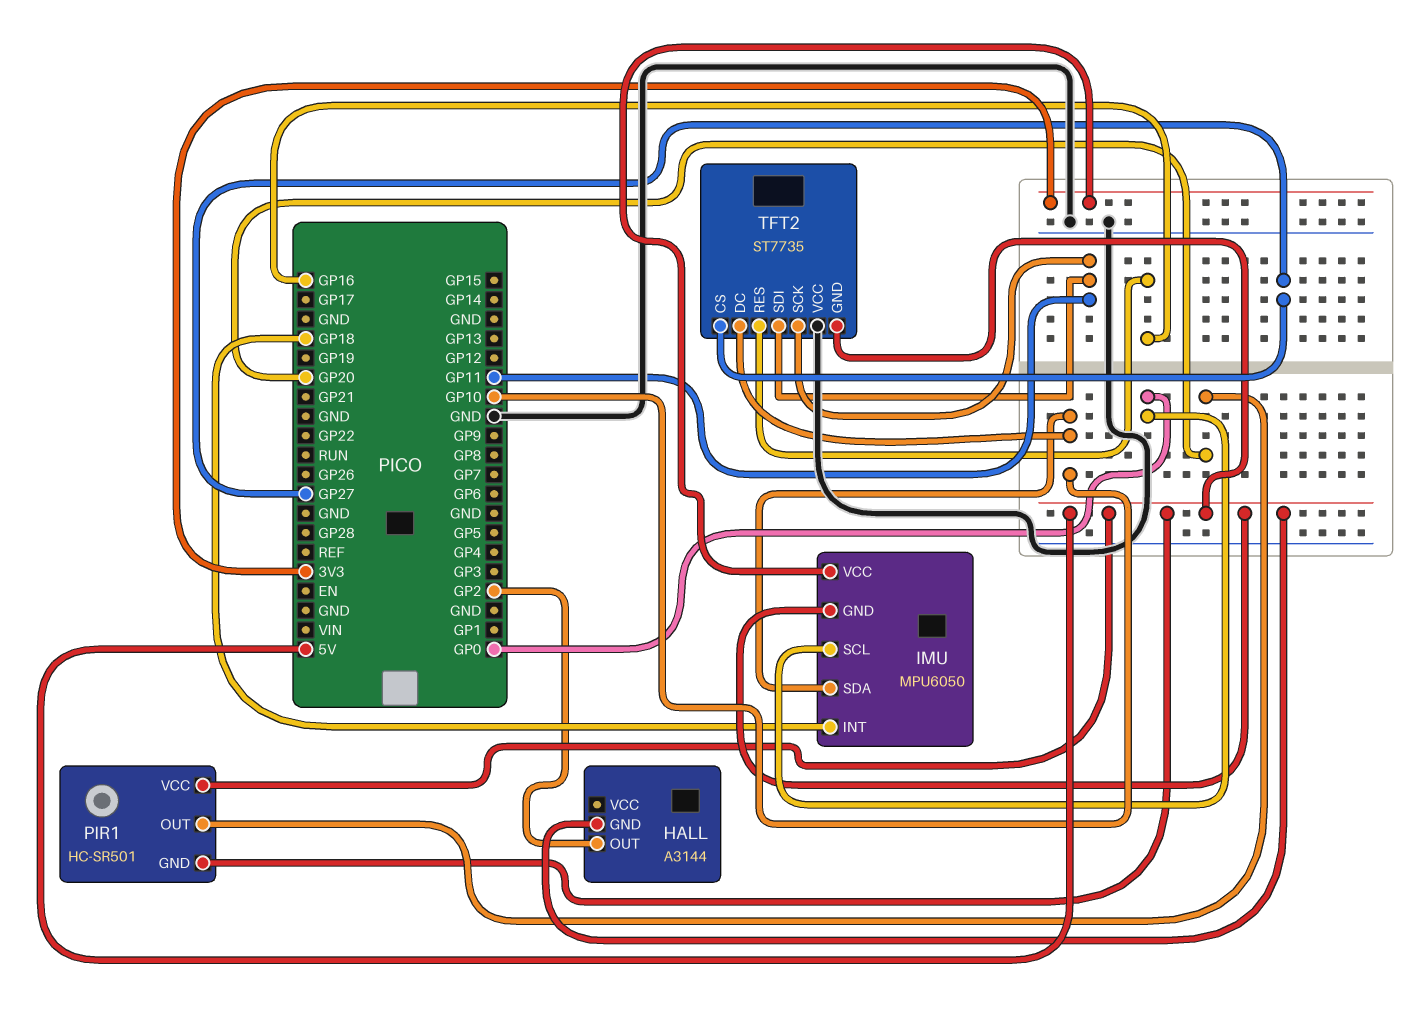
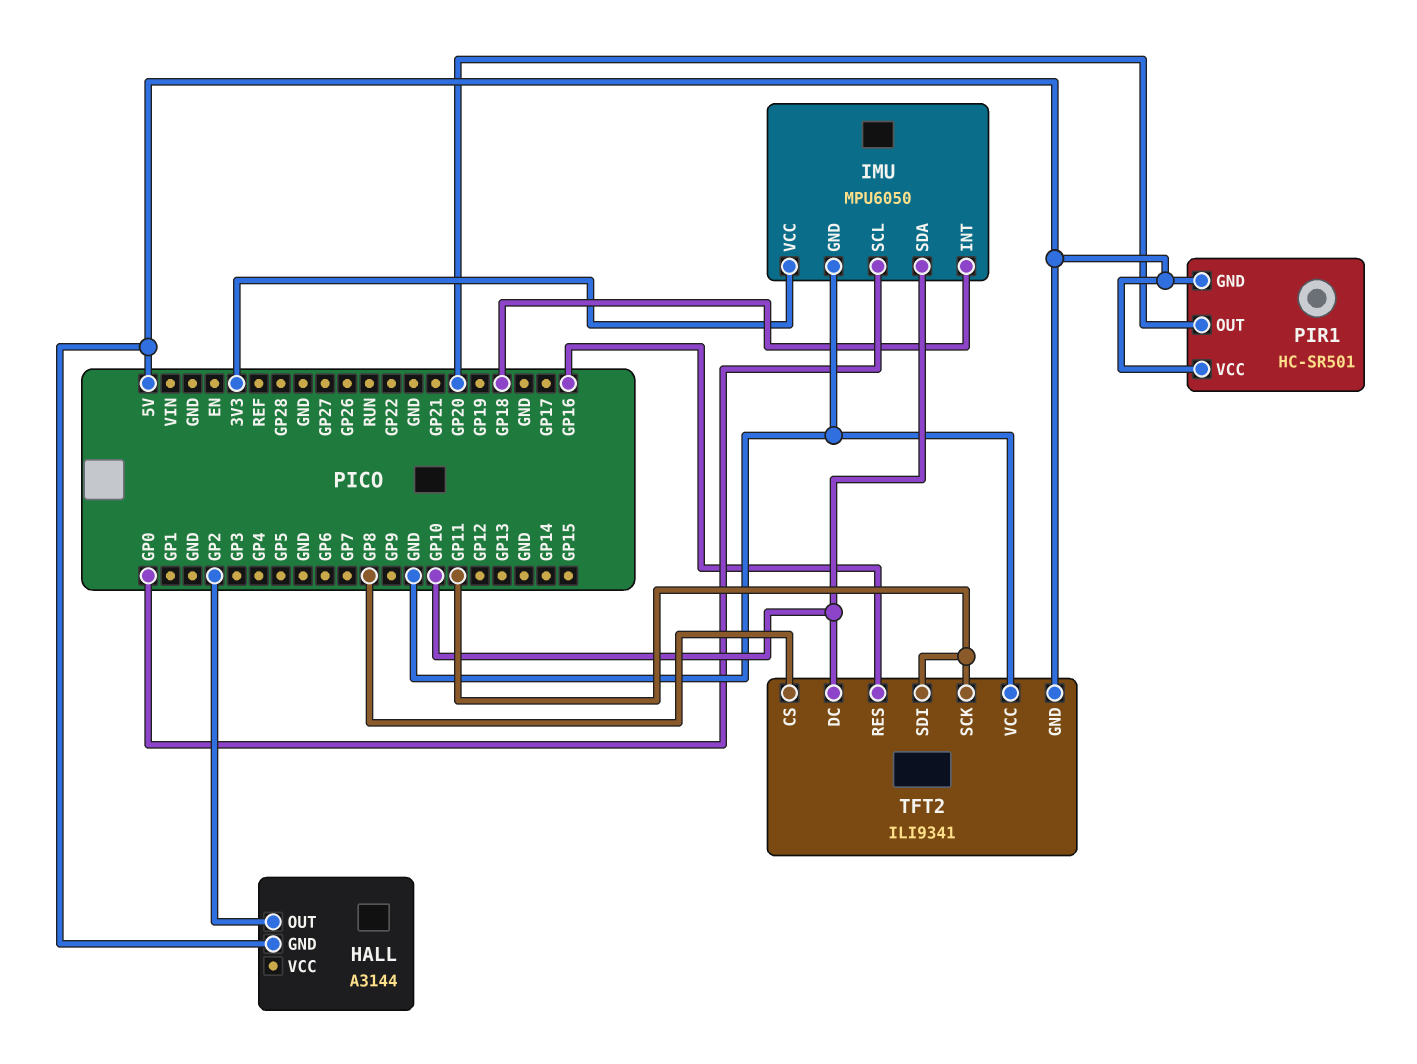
IMU pin GND: 5V -> GND
TFT2: ST7735 -> ILI9341
TFT2 pin CS: GP27 -> GP8

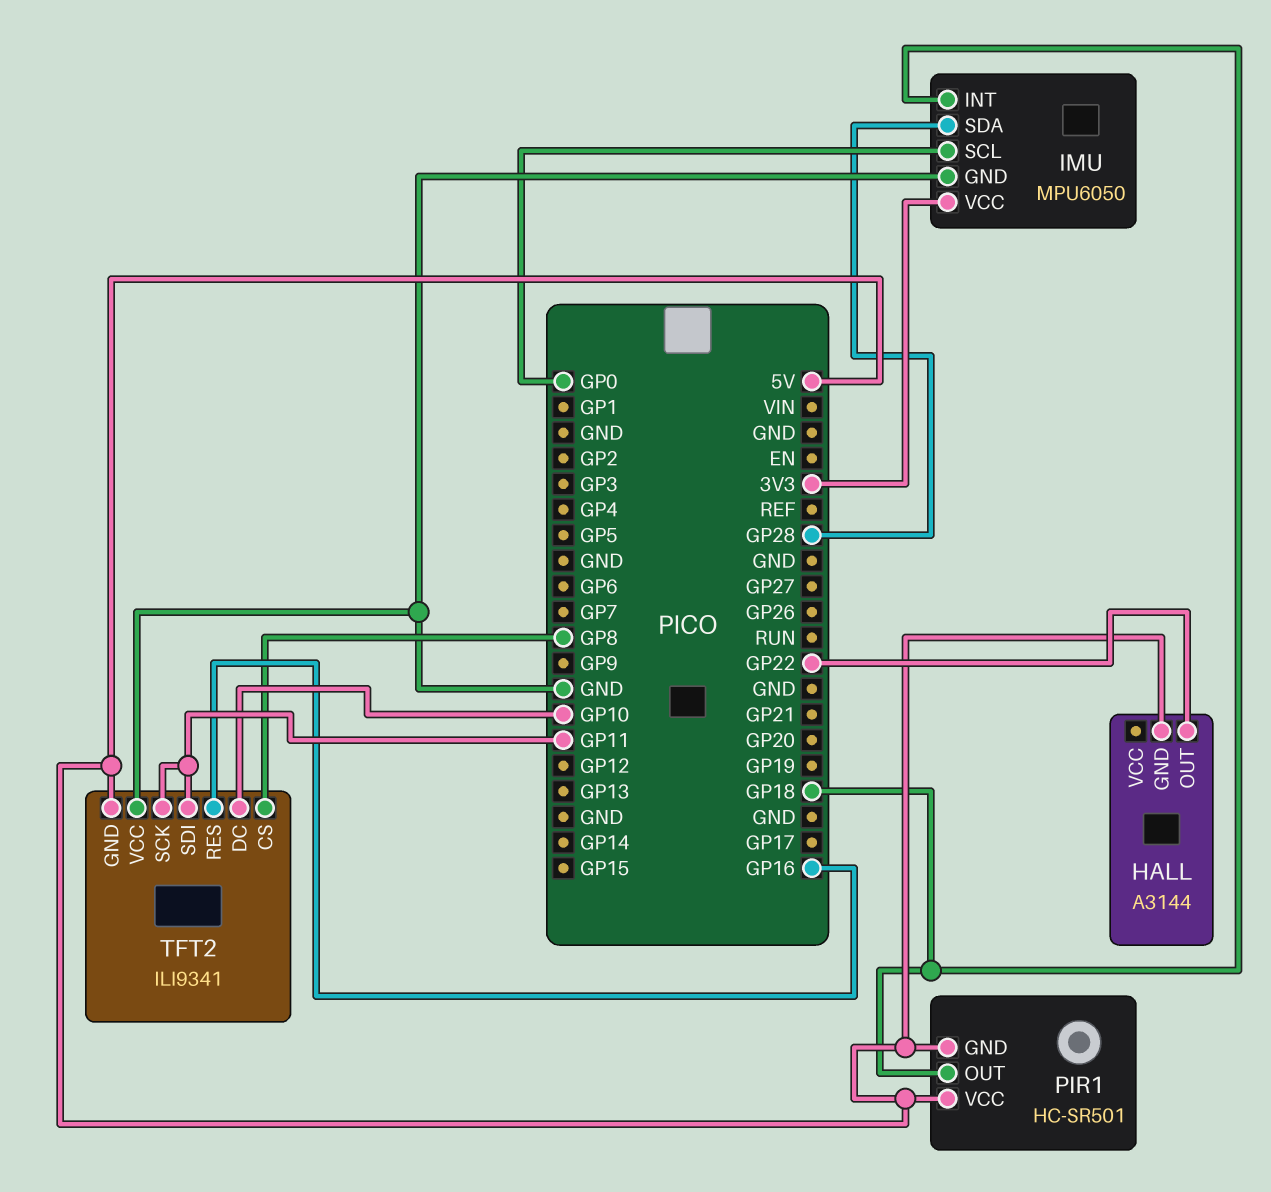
HALL pin OUT: GP2 -> GP22
IMU pin SDA: GP10 -> GP28
PIR1 pin OUT: GP20 -> GP18

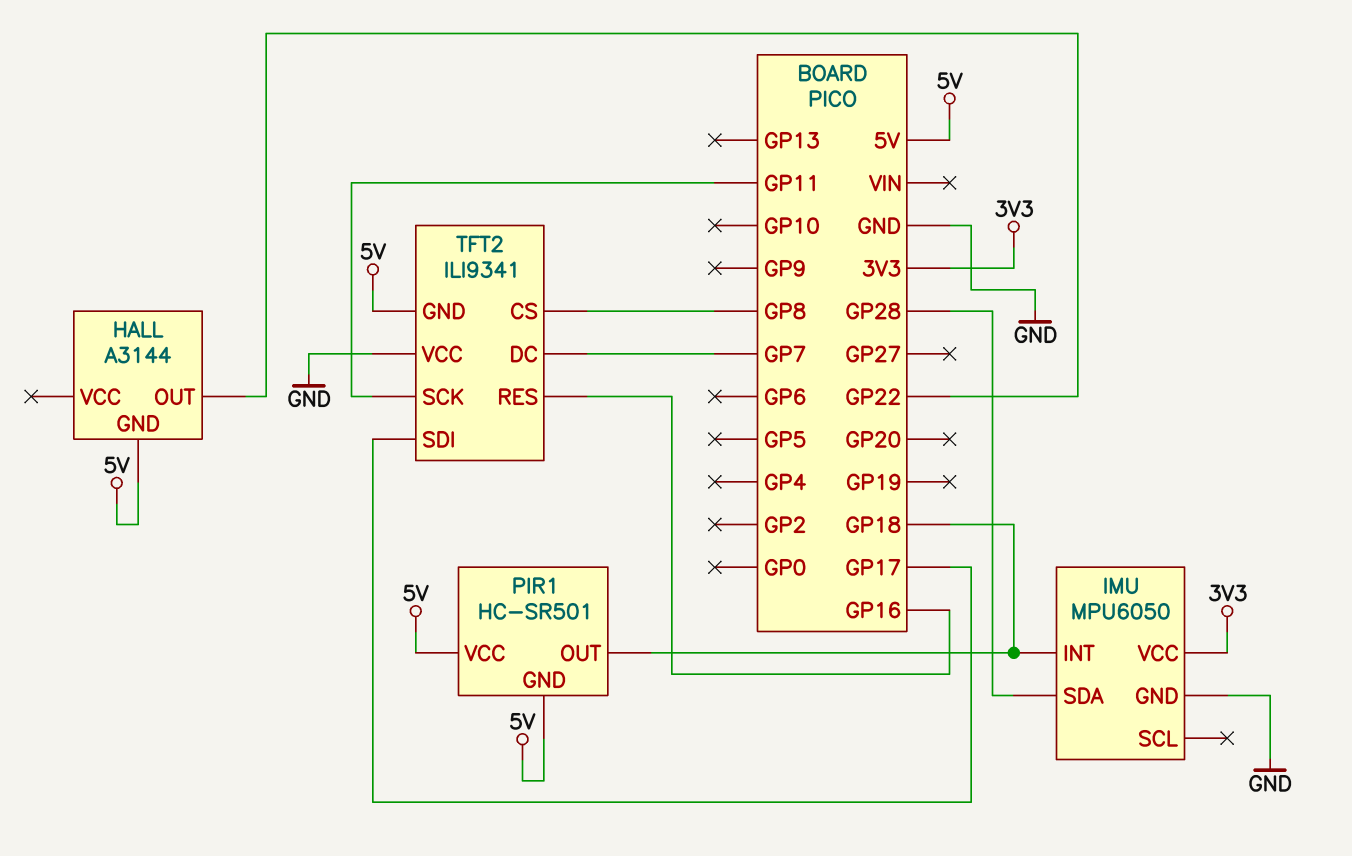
IMU pin SCL: GP0 -> none
TFT2 pin DC: GP10 -> GP7
TFT2 pin SDI: GP11 -> GP17

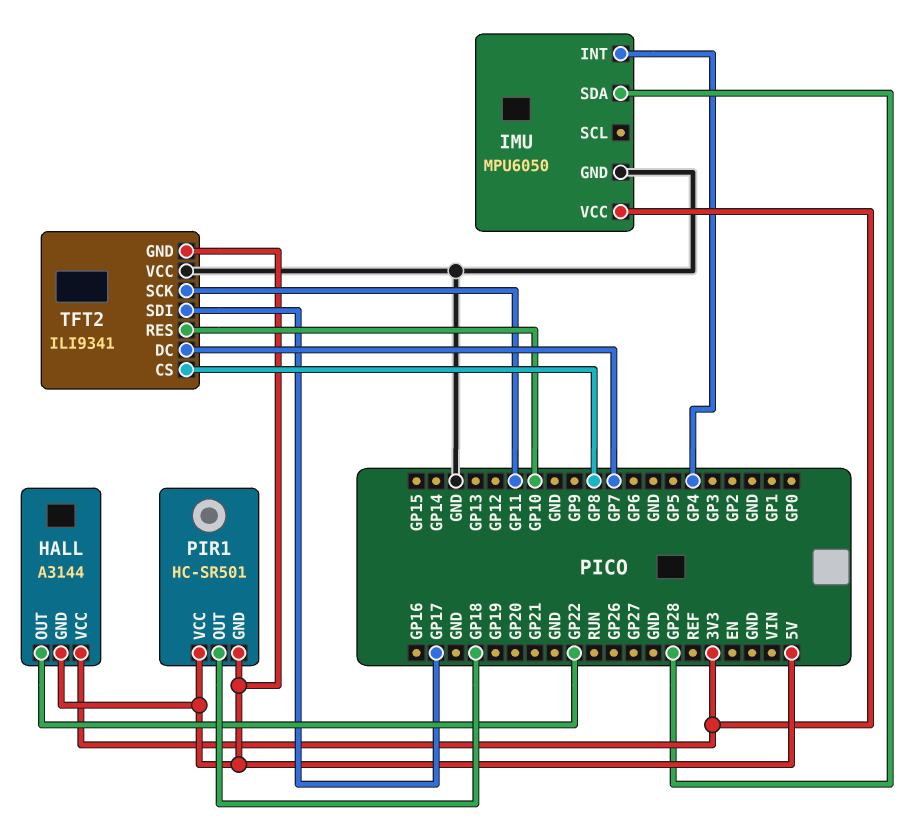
HALL pin VCC: none -> 3V3
IMU pin INT: GP18 -> GP4
TFT2 pin RES: GP16 -> GP10

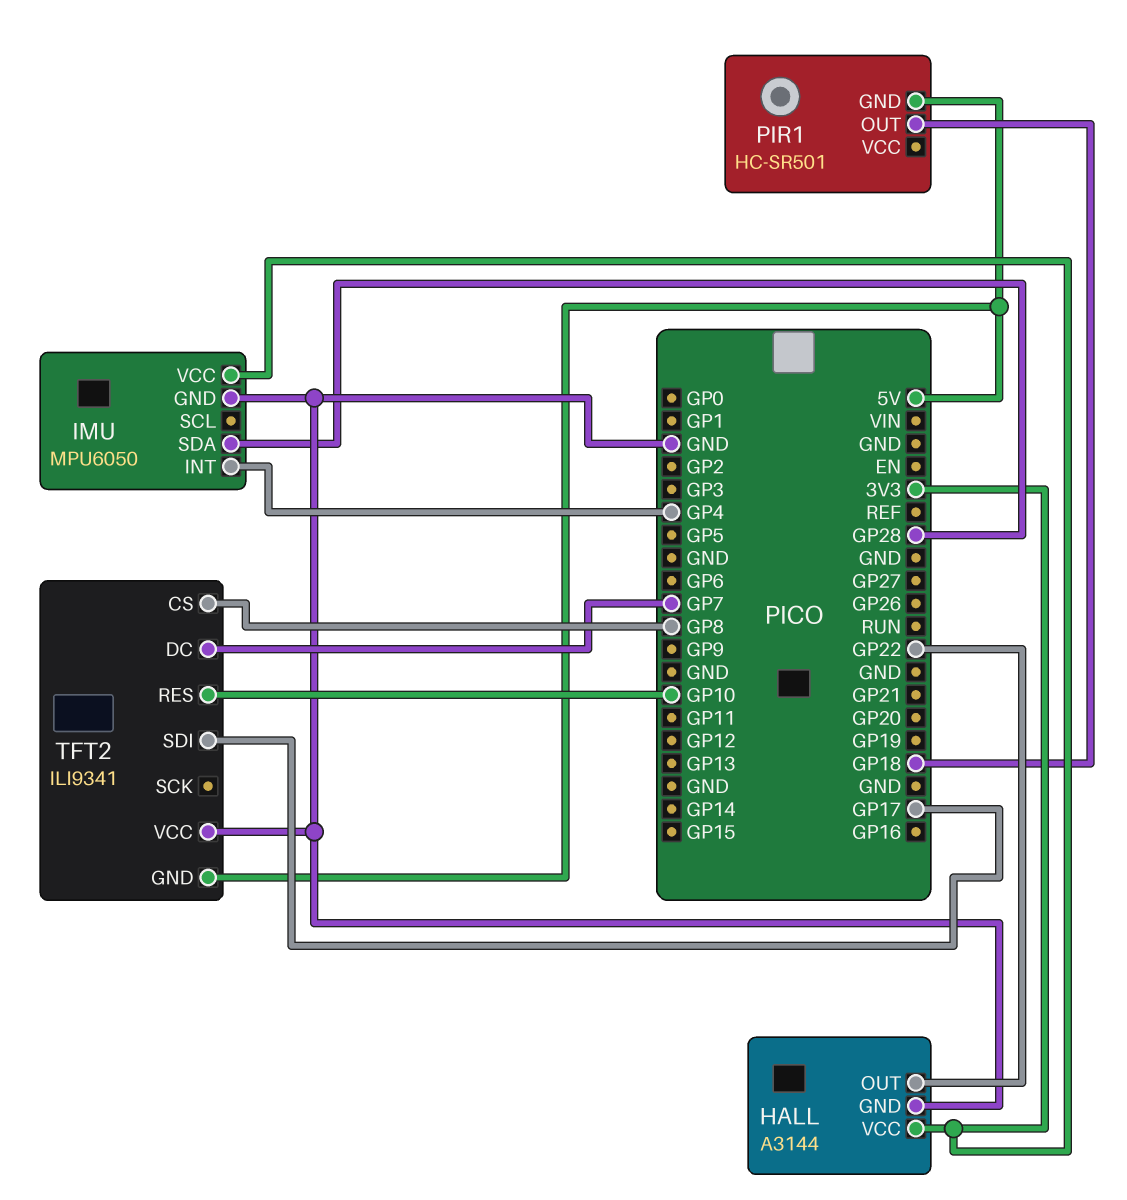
HALL pin GND: 5V -> GND
PIR1 pin VCC: 5V -> none
TFT2 pin SCK: GP11 -> none

